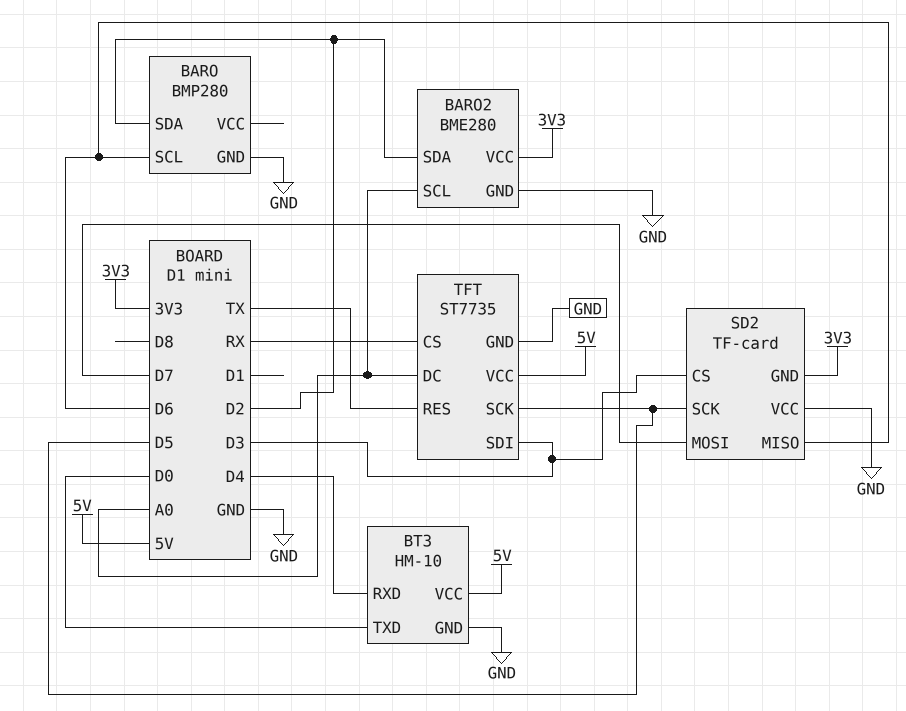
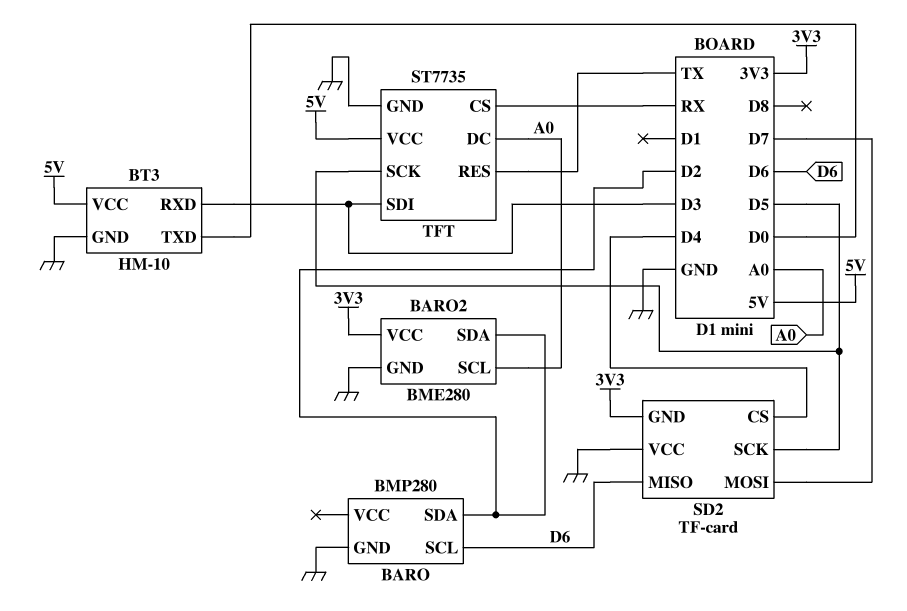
BT3 pin RXD: D4 -> D3
SD2 pin CS: D3 -> D4

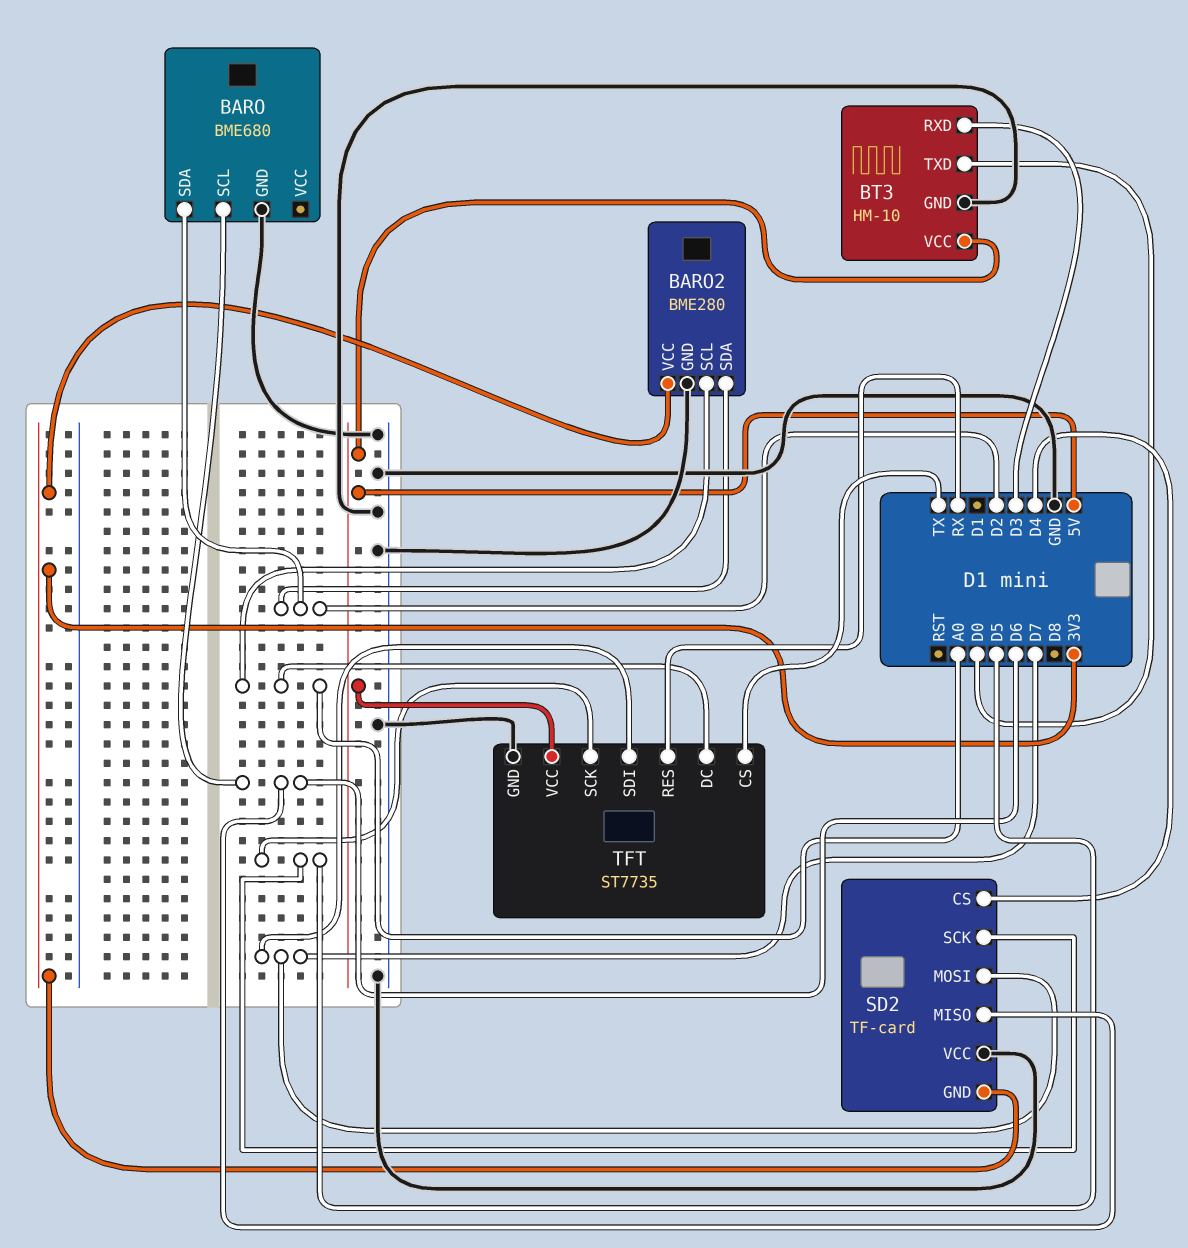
BARO: BMP280 -> BME680
TFT pin CS: RX -> TX
TFT pin RES: TX -> RX
TFT pin SDI: D3 -> D7

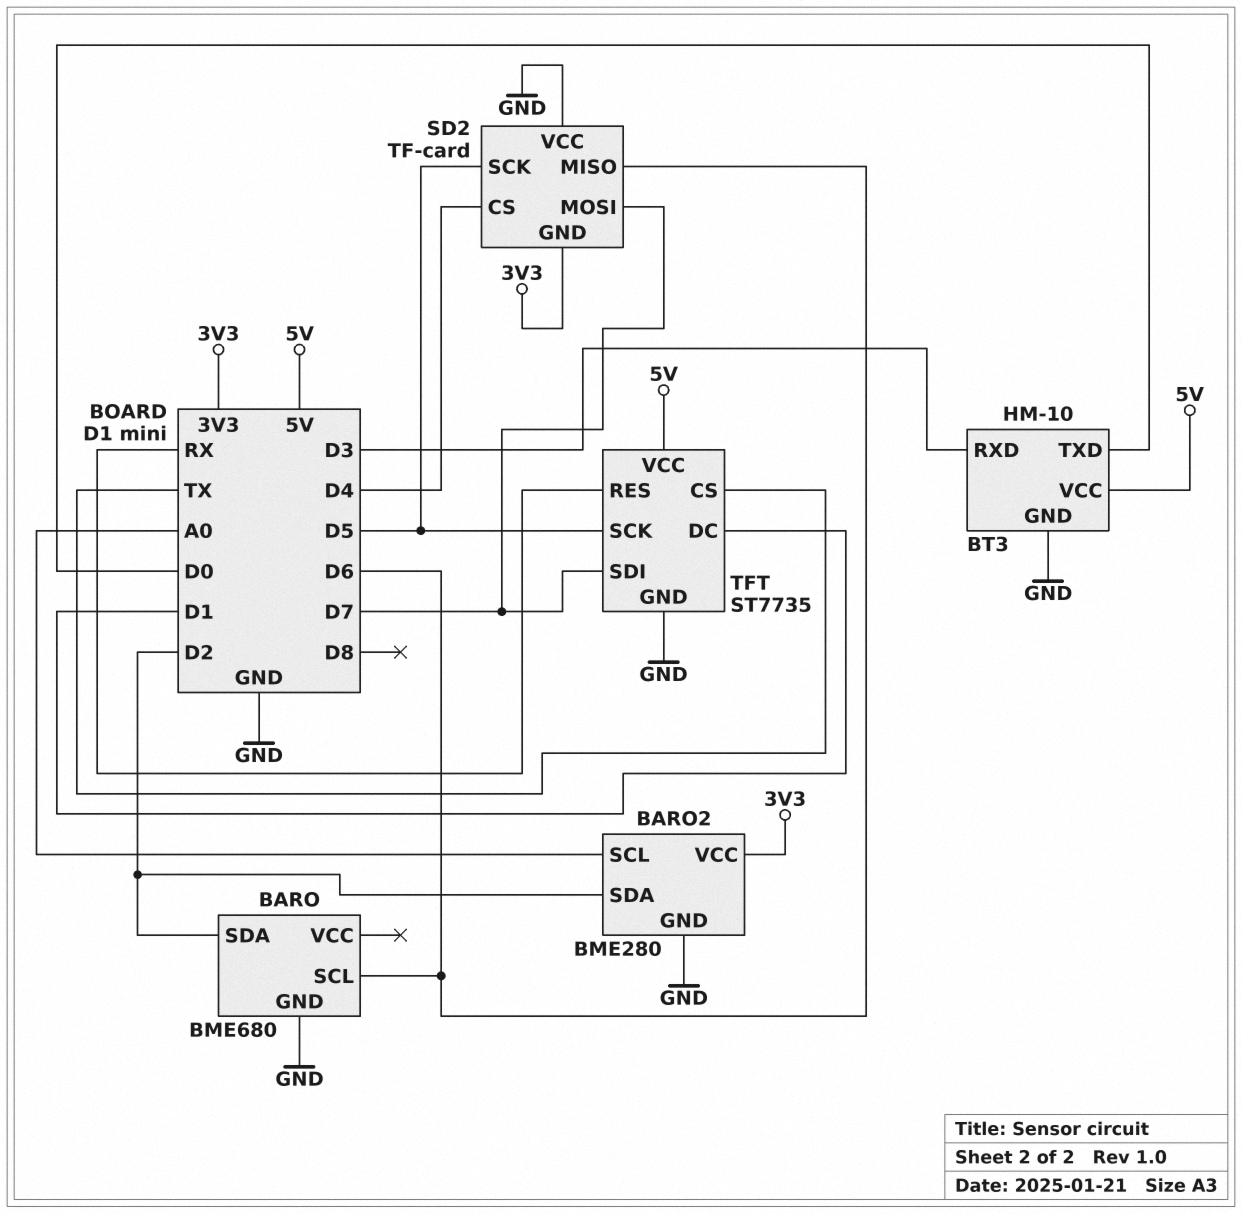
TFT pin DC: A0 -> D1

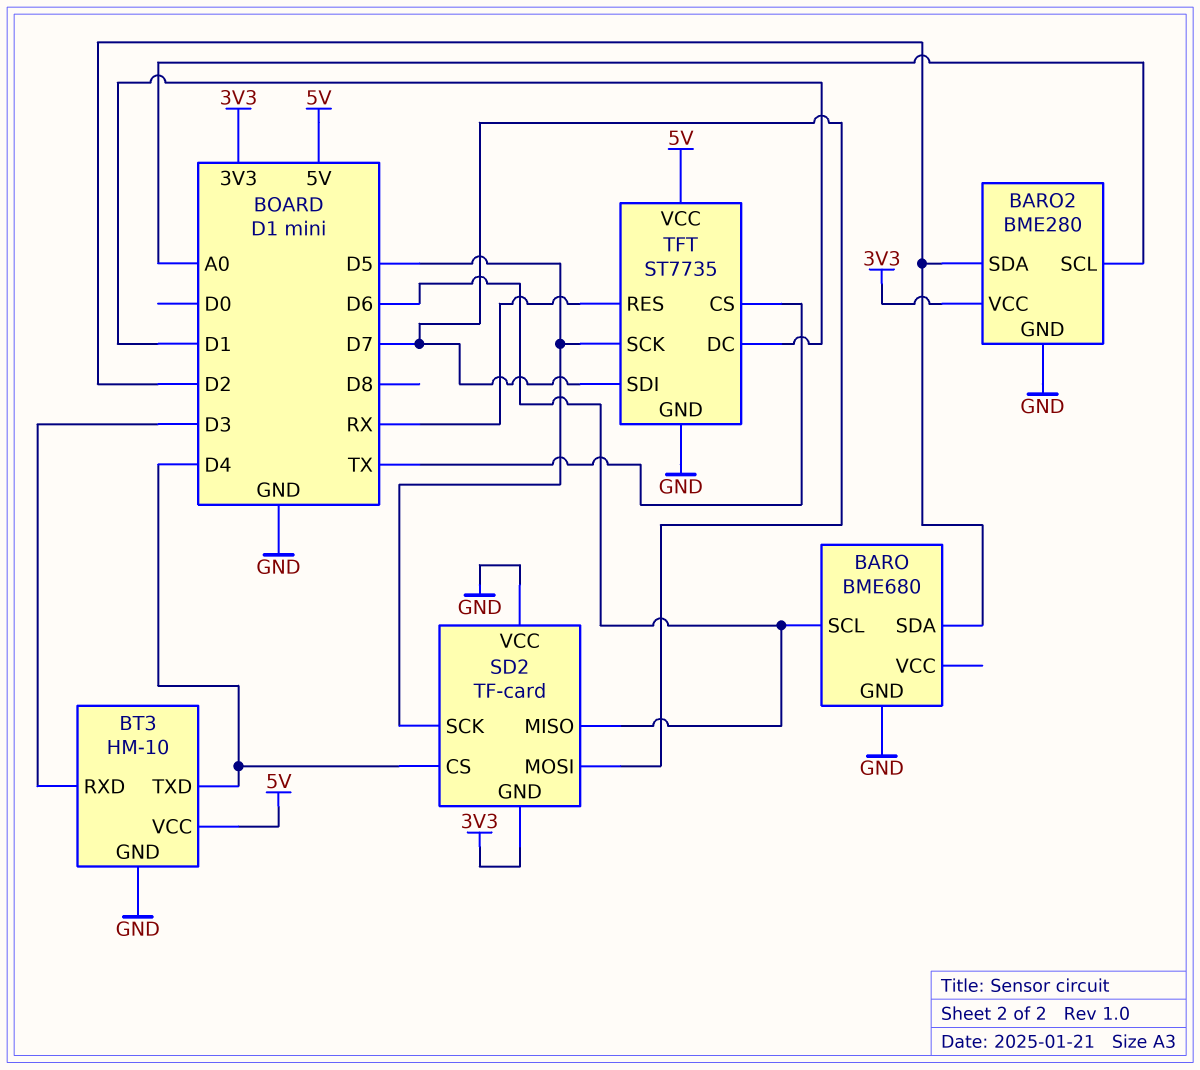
BT3 pin TXD: D0 -> D4

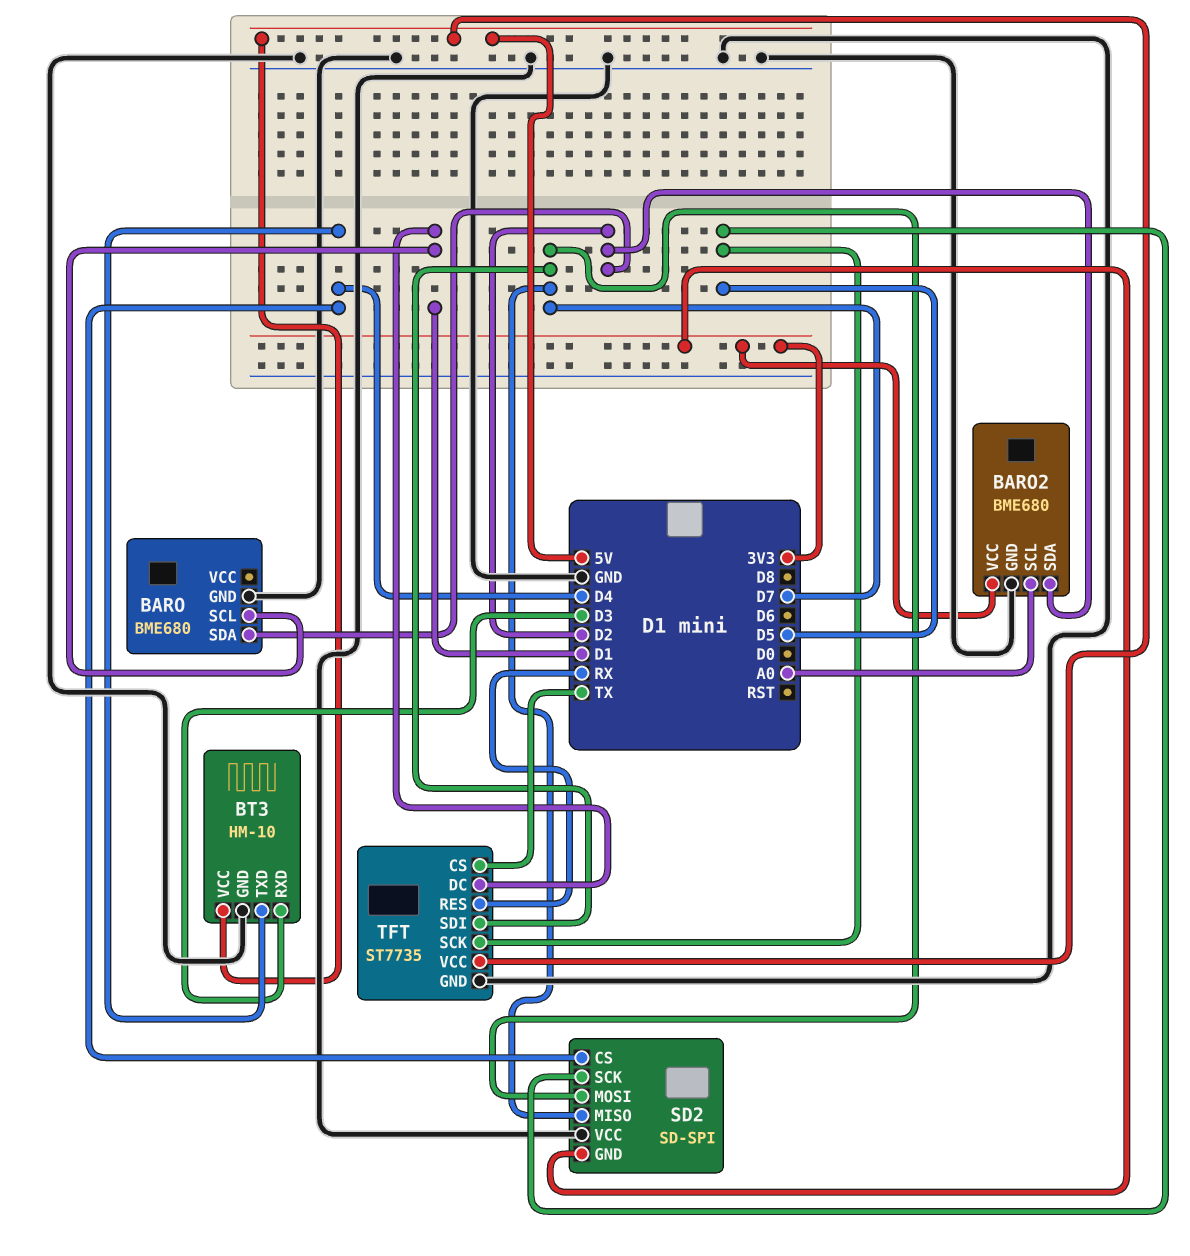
BARO pin SCL: D6 -> D1
BARO2: BME280 -> BME680
SD2: TF-card -> SD-SPI
SD2 pin MISO: D6 -> D7

